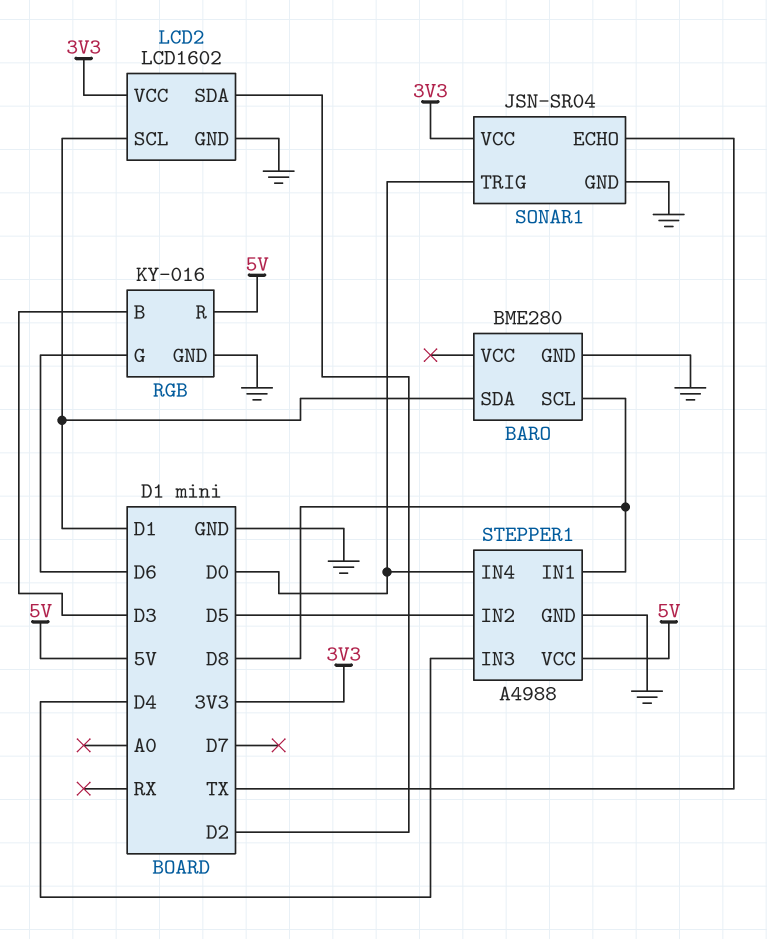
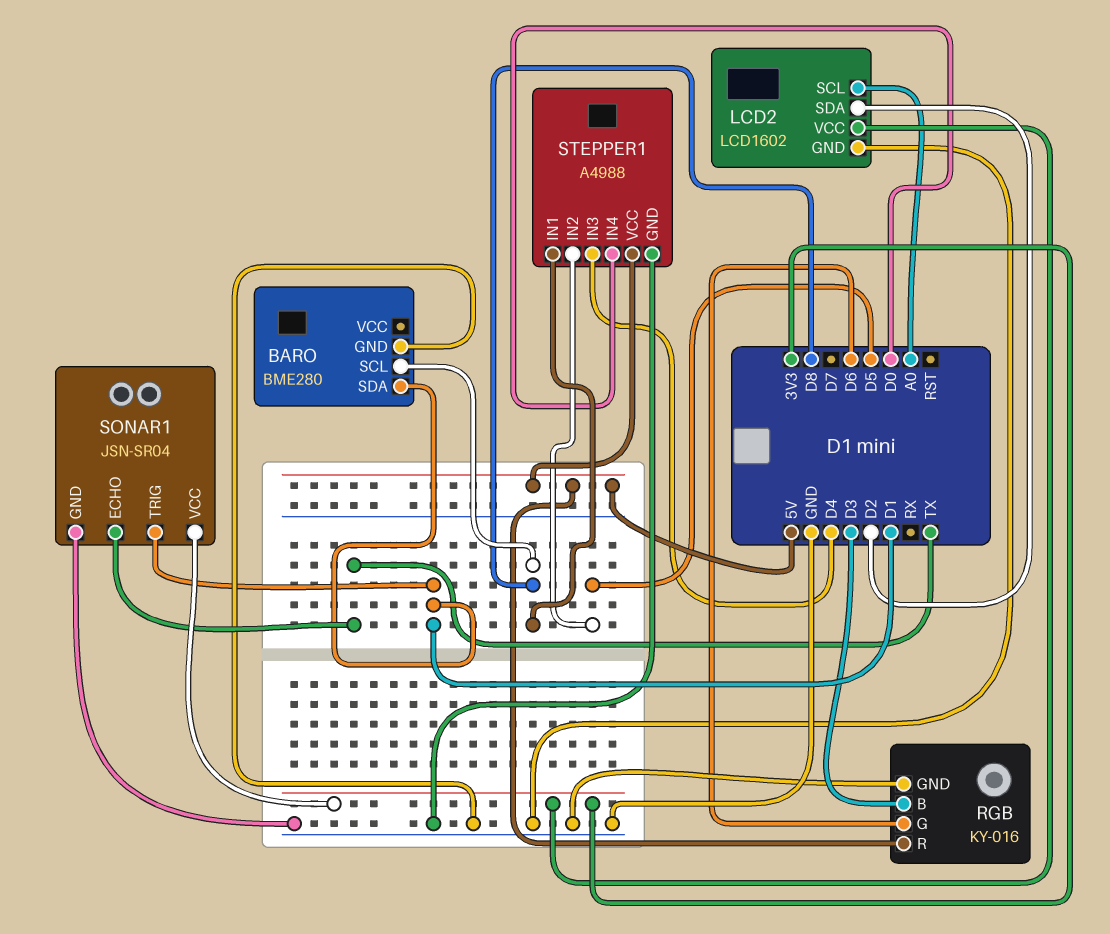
LCD2 pin SCL: D1 -> A0
SONAR1 pin TRIG: D0 -> D1

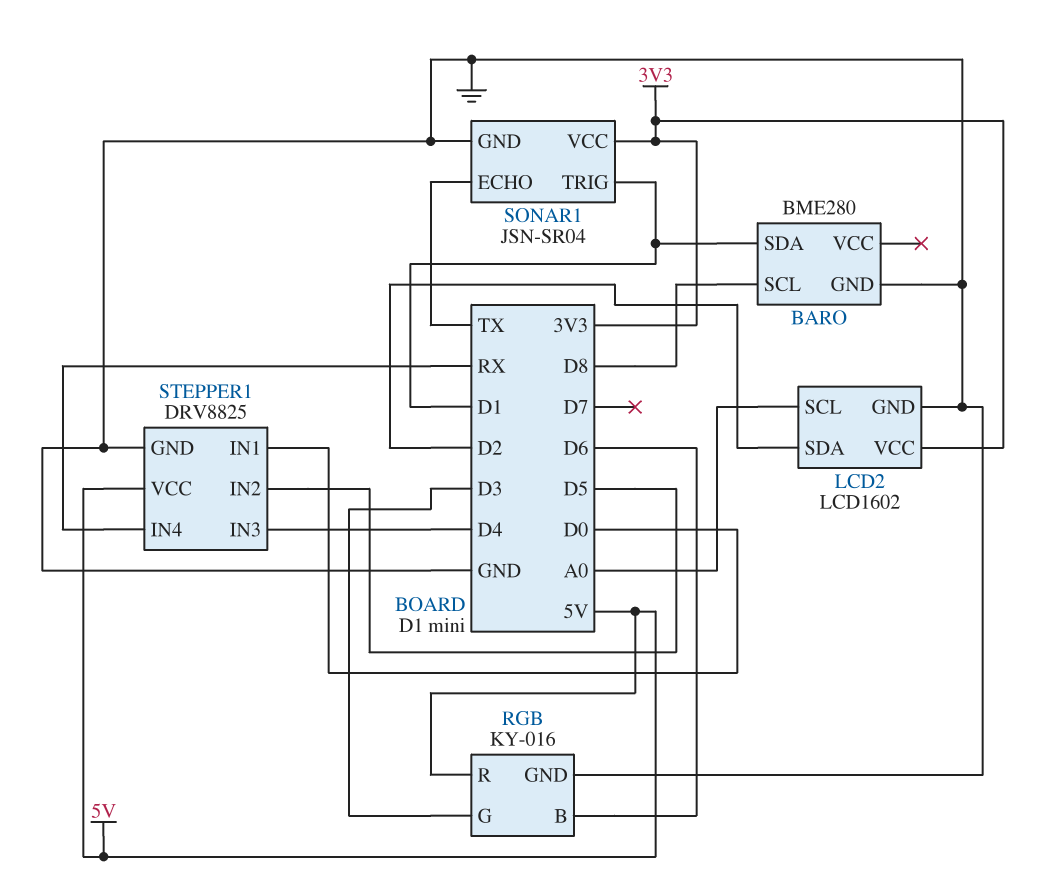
RGB pin B: D3 -> D6
RGB pin G: D6 -> D3
STEPPER1: A4988 -> DRV8825
STEPPER1 pin IN1: D8 -> D0
STEPPER1 pin IN4: D0 -> RX

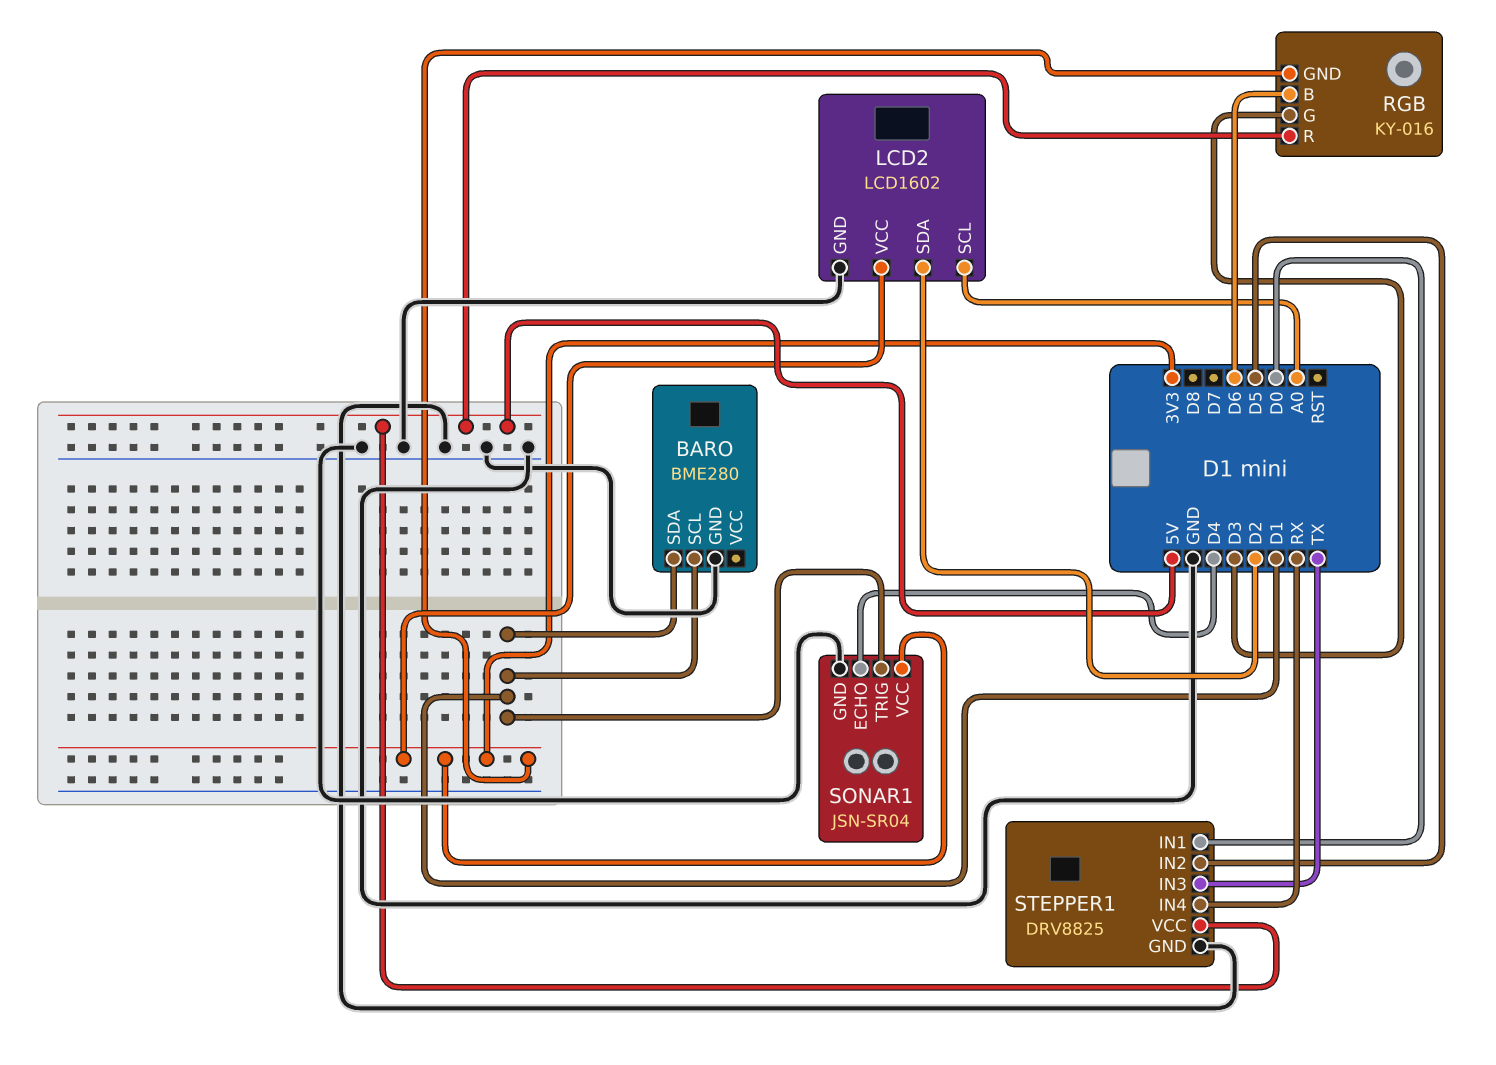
BARO pin SCL: D8 -> D1
RGB pin GND: GND -> 3V3
SONAR1 pin ECHO: TX -> D4
STEPPER1 pin IN3: D4 -> TX

